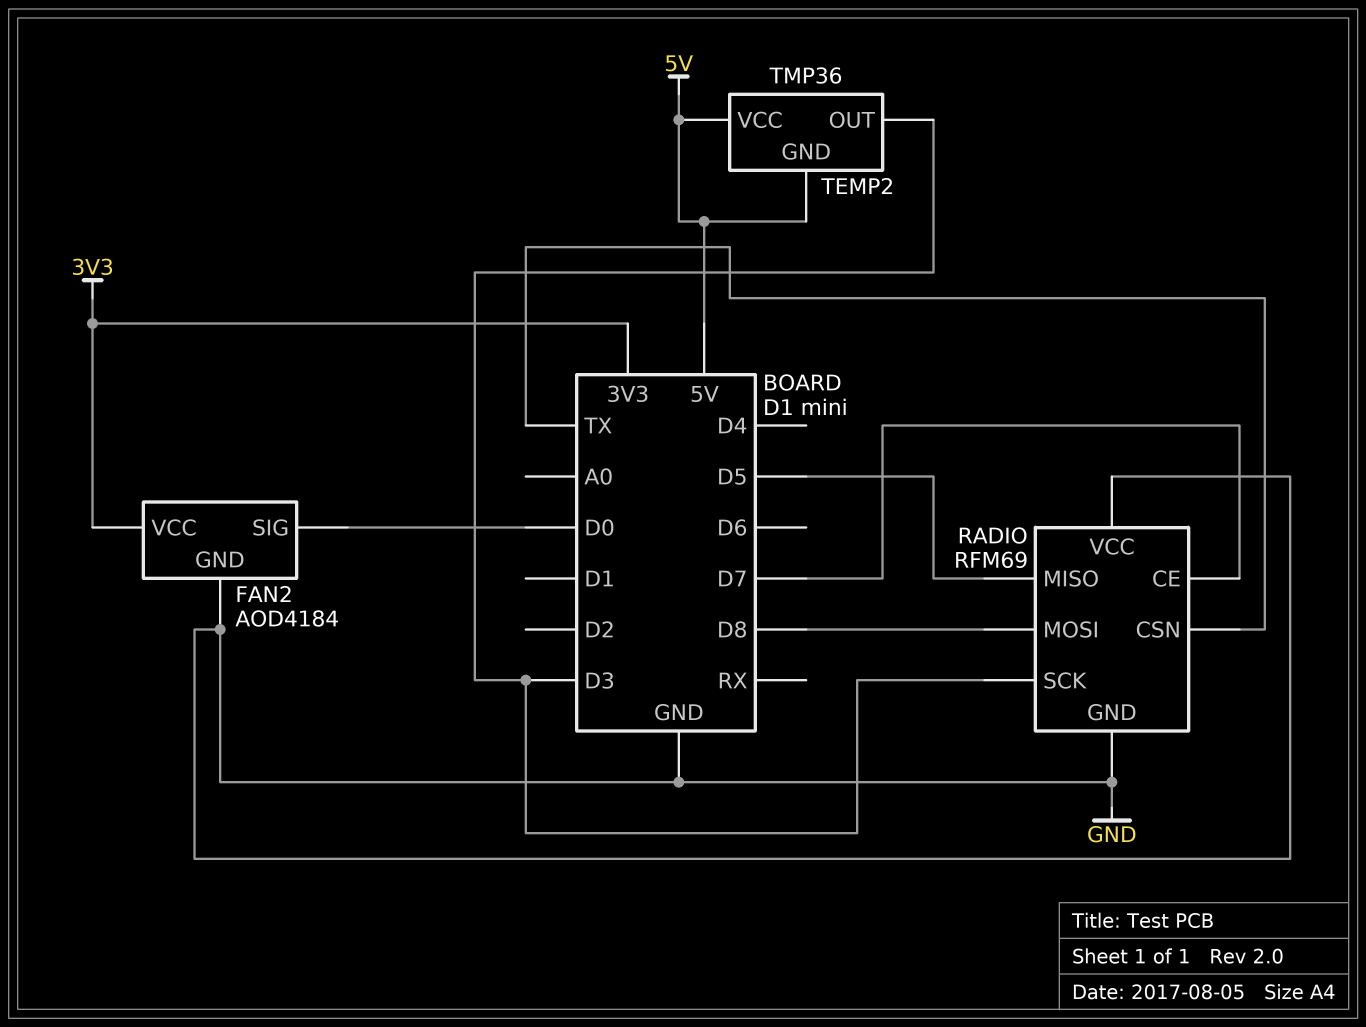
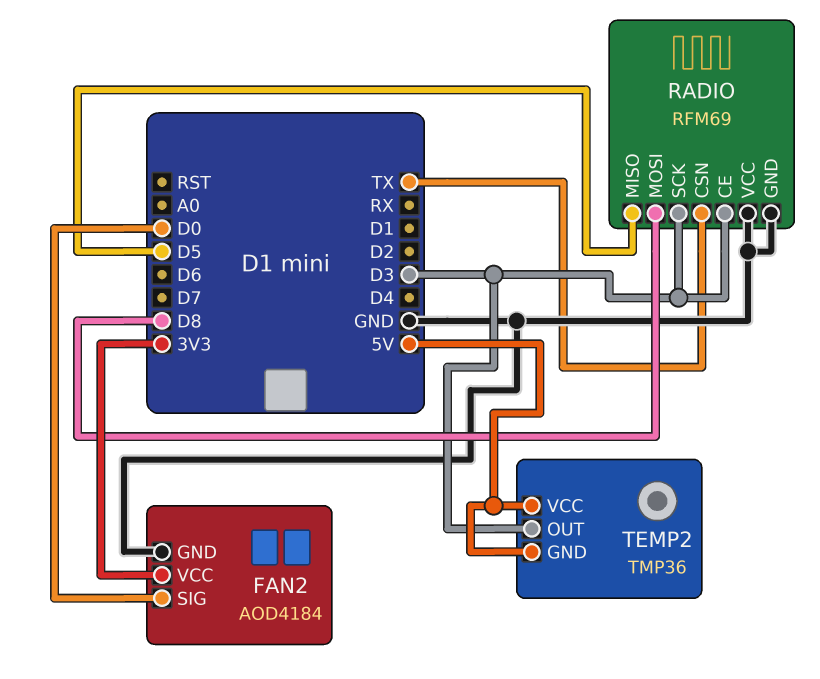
RADIO pin CE: D7 -> D3

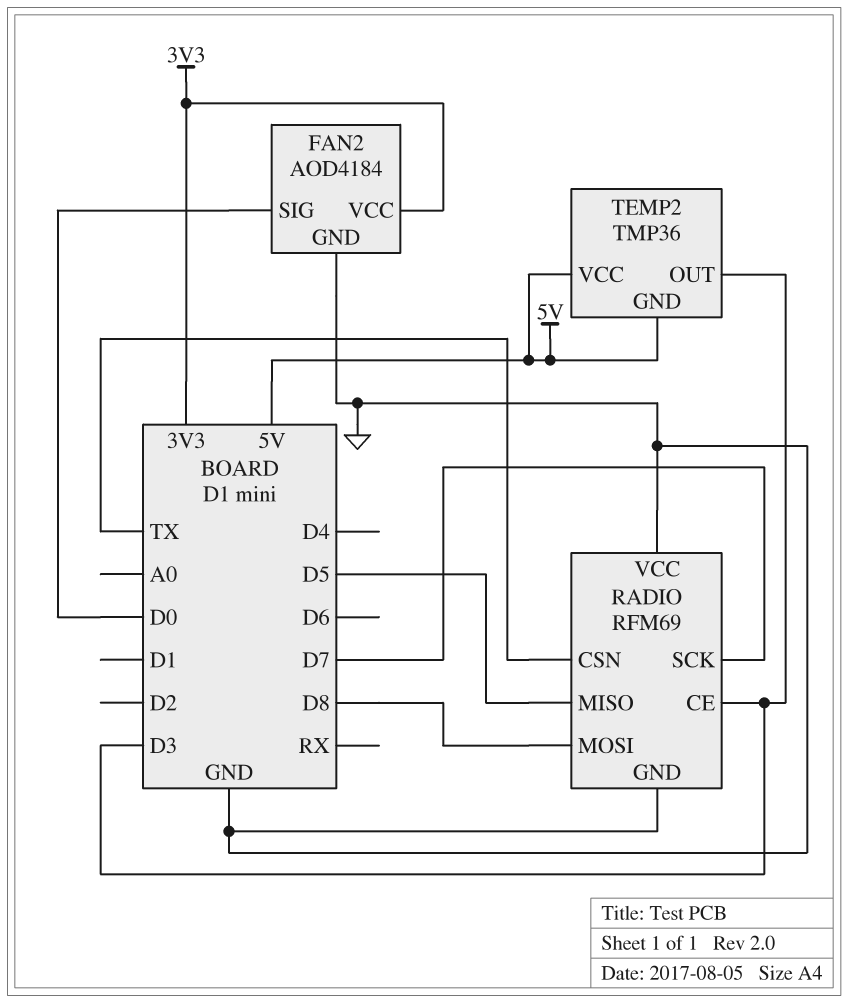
RADIO pin SCK: D3 -> D7

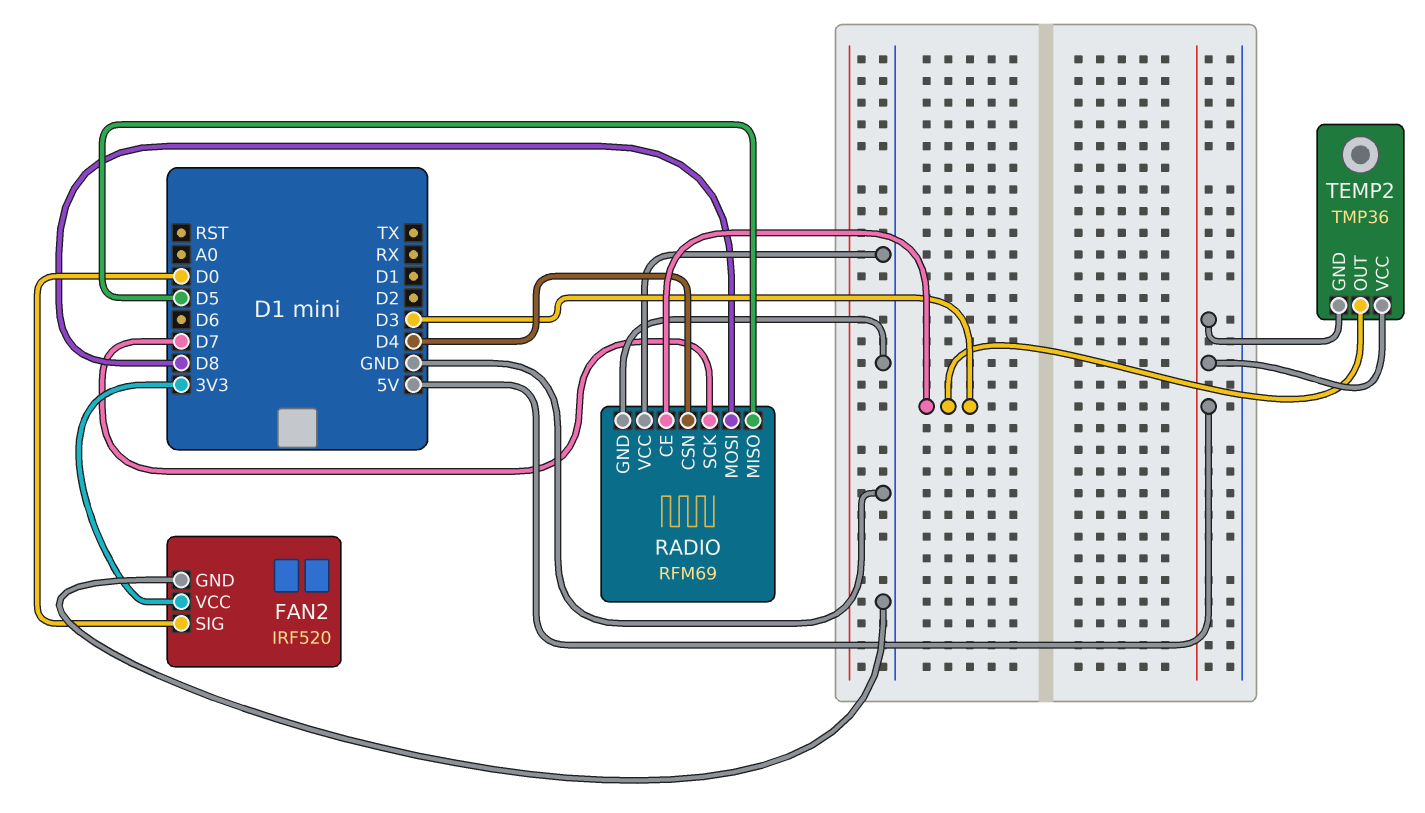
FAN2: AOD4184 -> IRF520
RADIO pin CSN: TX -> D4

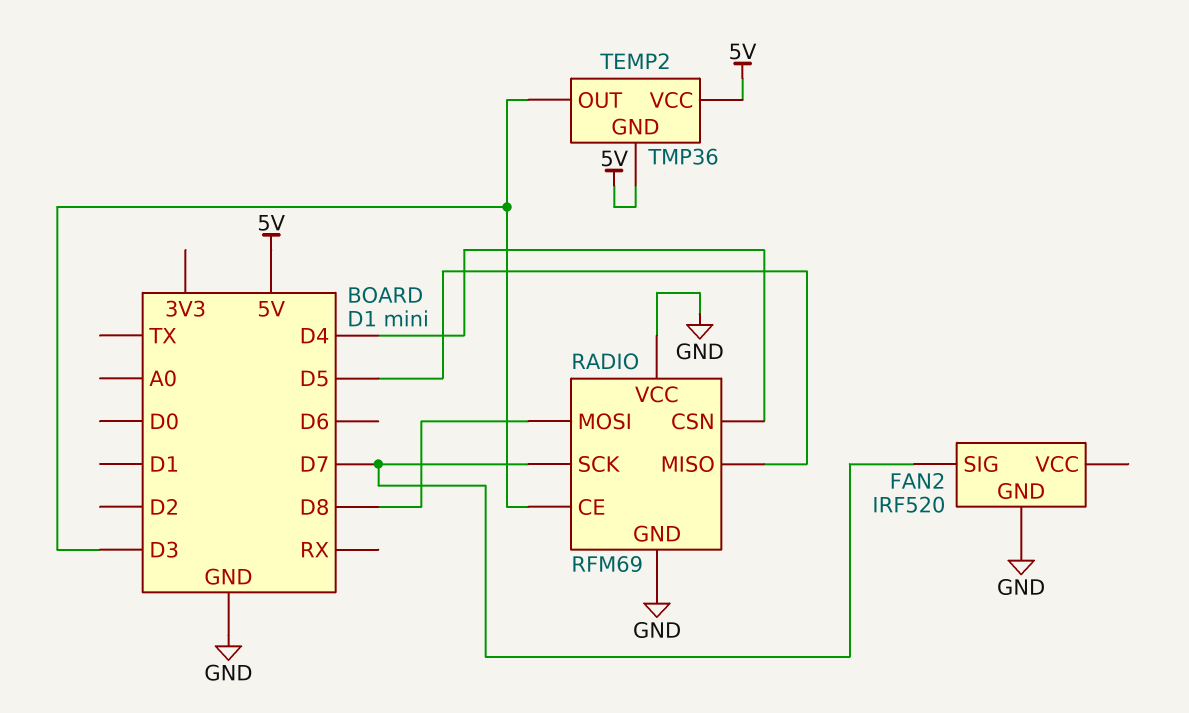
FAN2 pin SIG: D0 -> D7
FAN2 pin VCC: 3V3 -> none

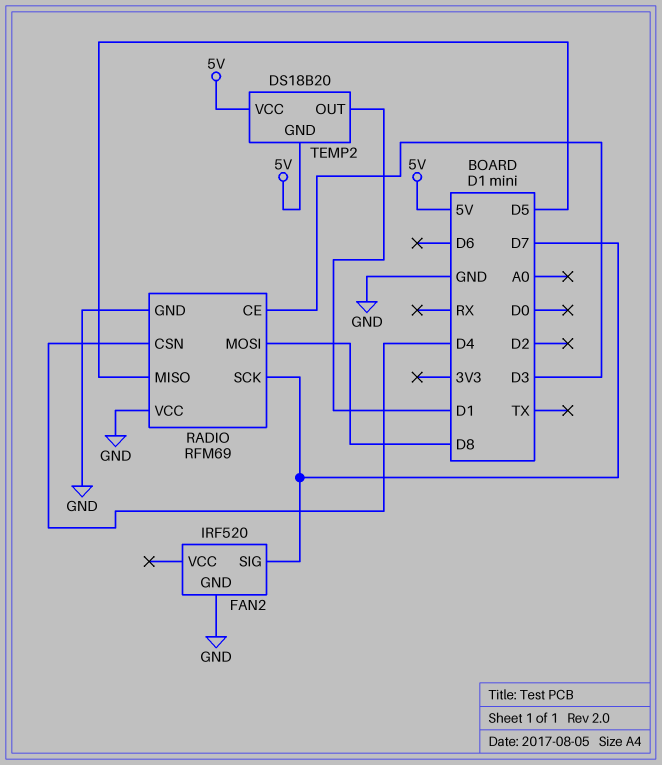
TEMP2: TMP36 -> DS18B20
TEMP2 pin OUT: D3 -> D1

